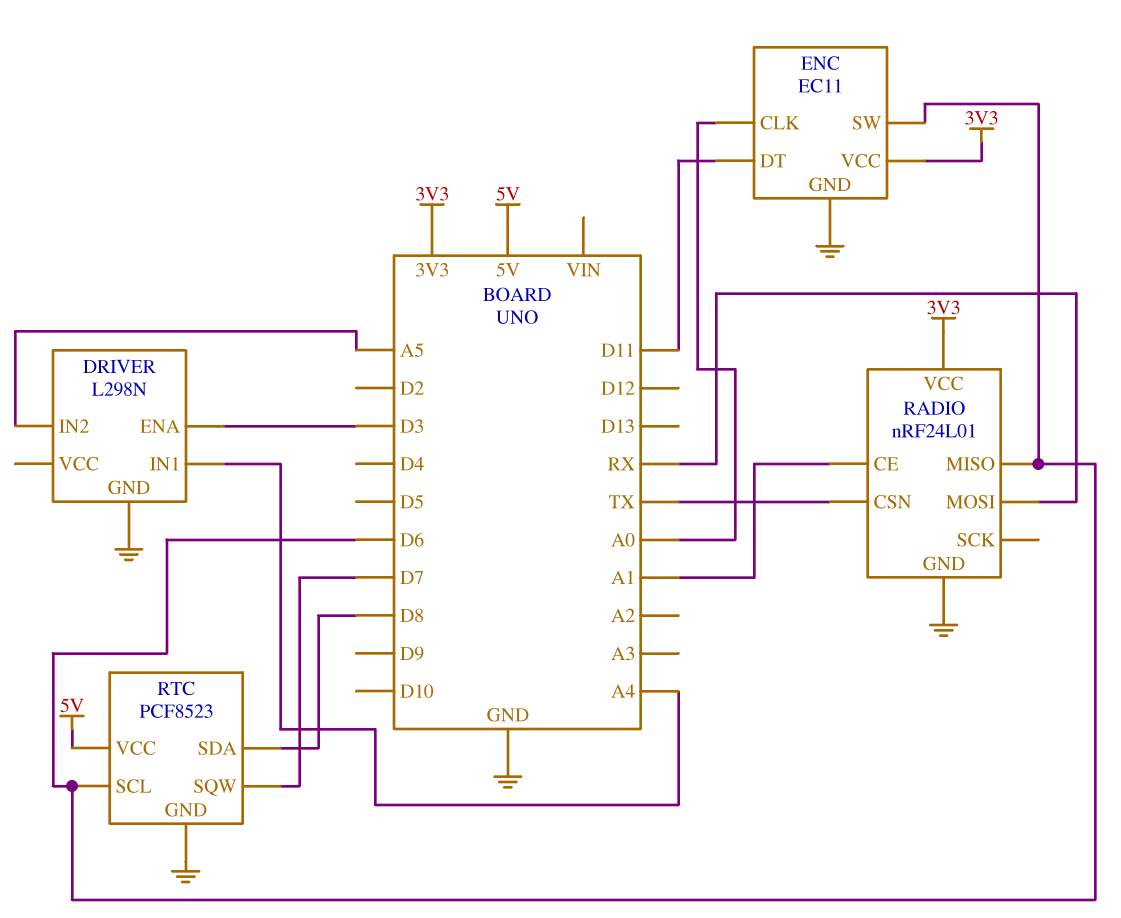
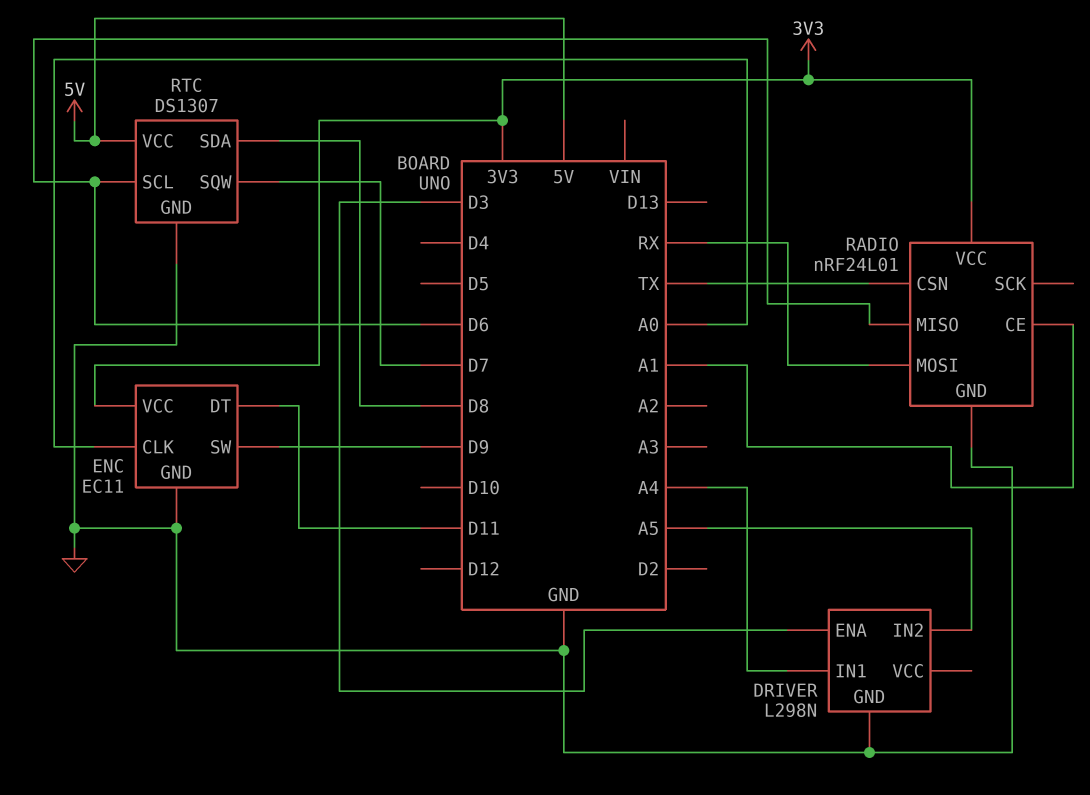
ENC pin SW: D6 -> D9
RTC: PCF8523 -> DS1307

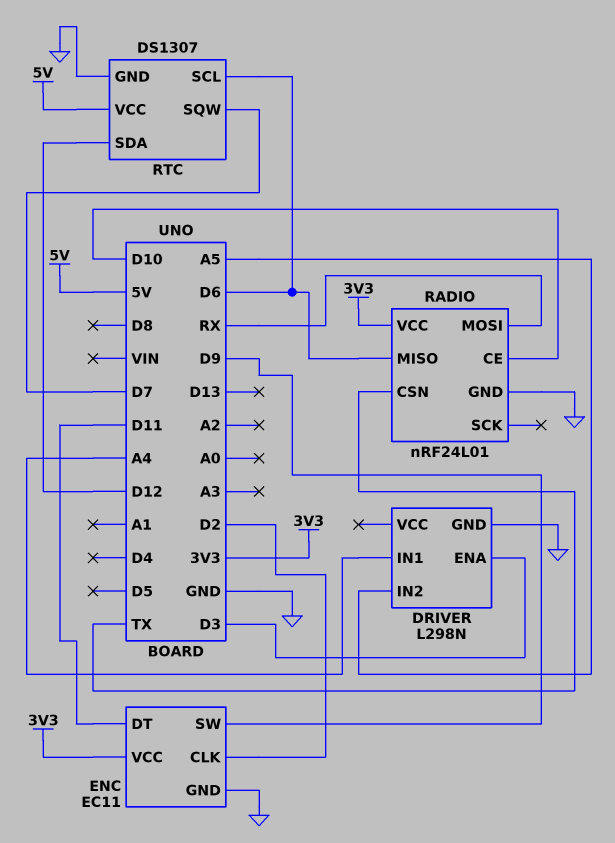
ENC pin CLK: A0 -> D2
RADIO pin CE: A1 -> D10
RTC pin SDA: D8 -> D12

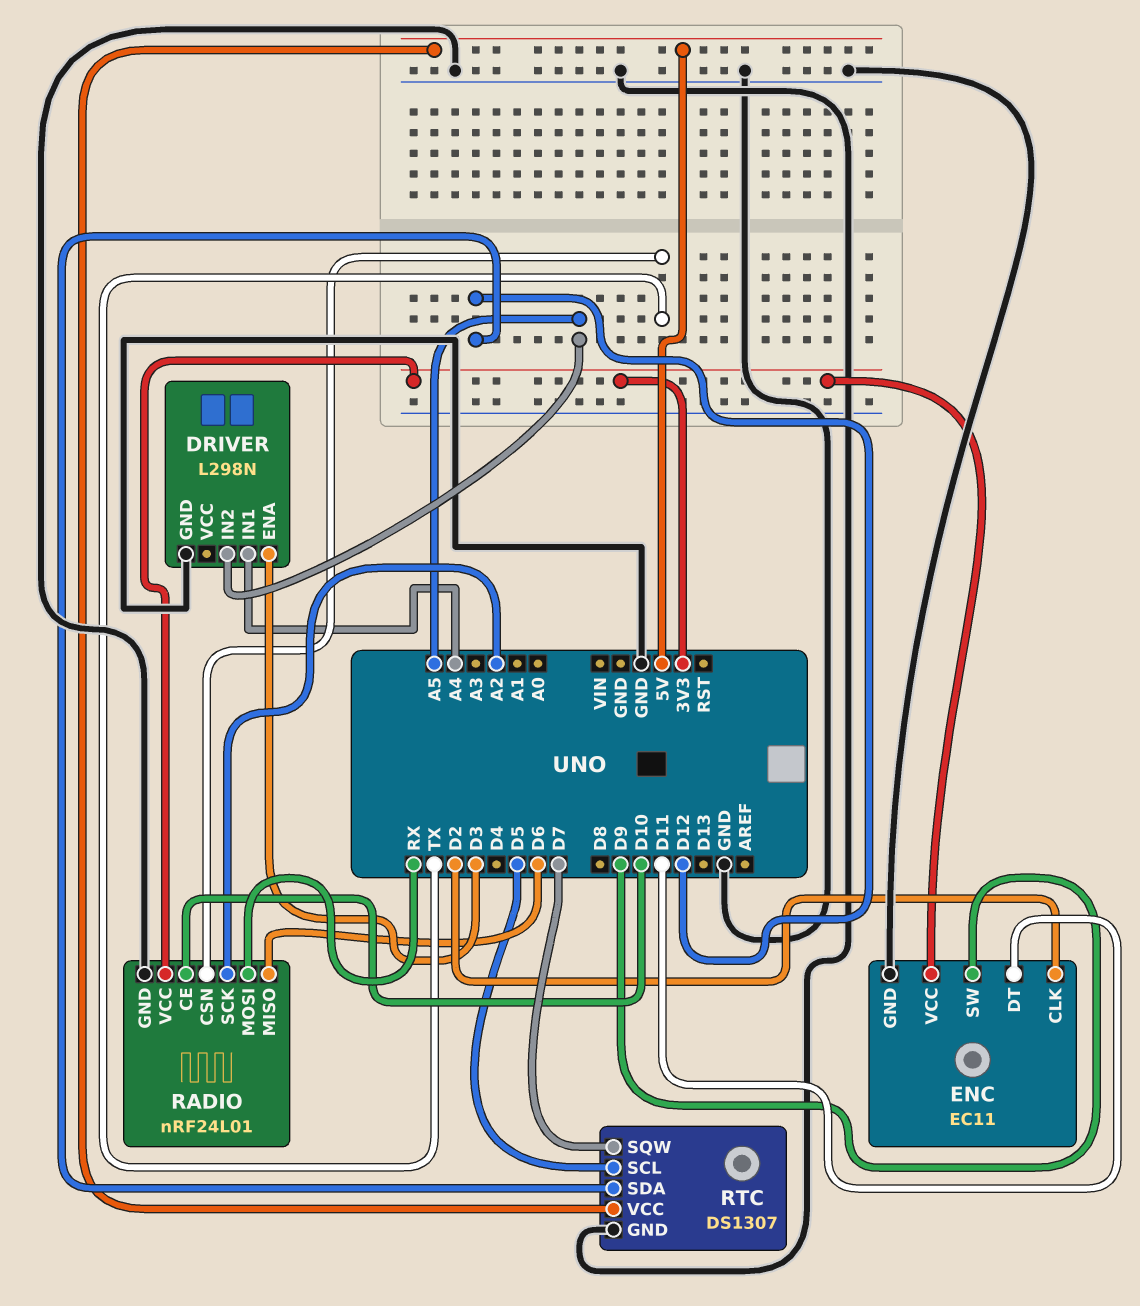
RADIO pin SCK: none -> A2
RTC pin SCL: D6 -> D5

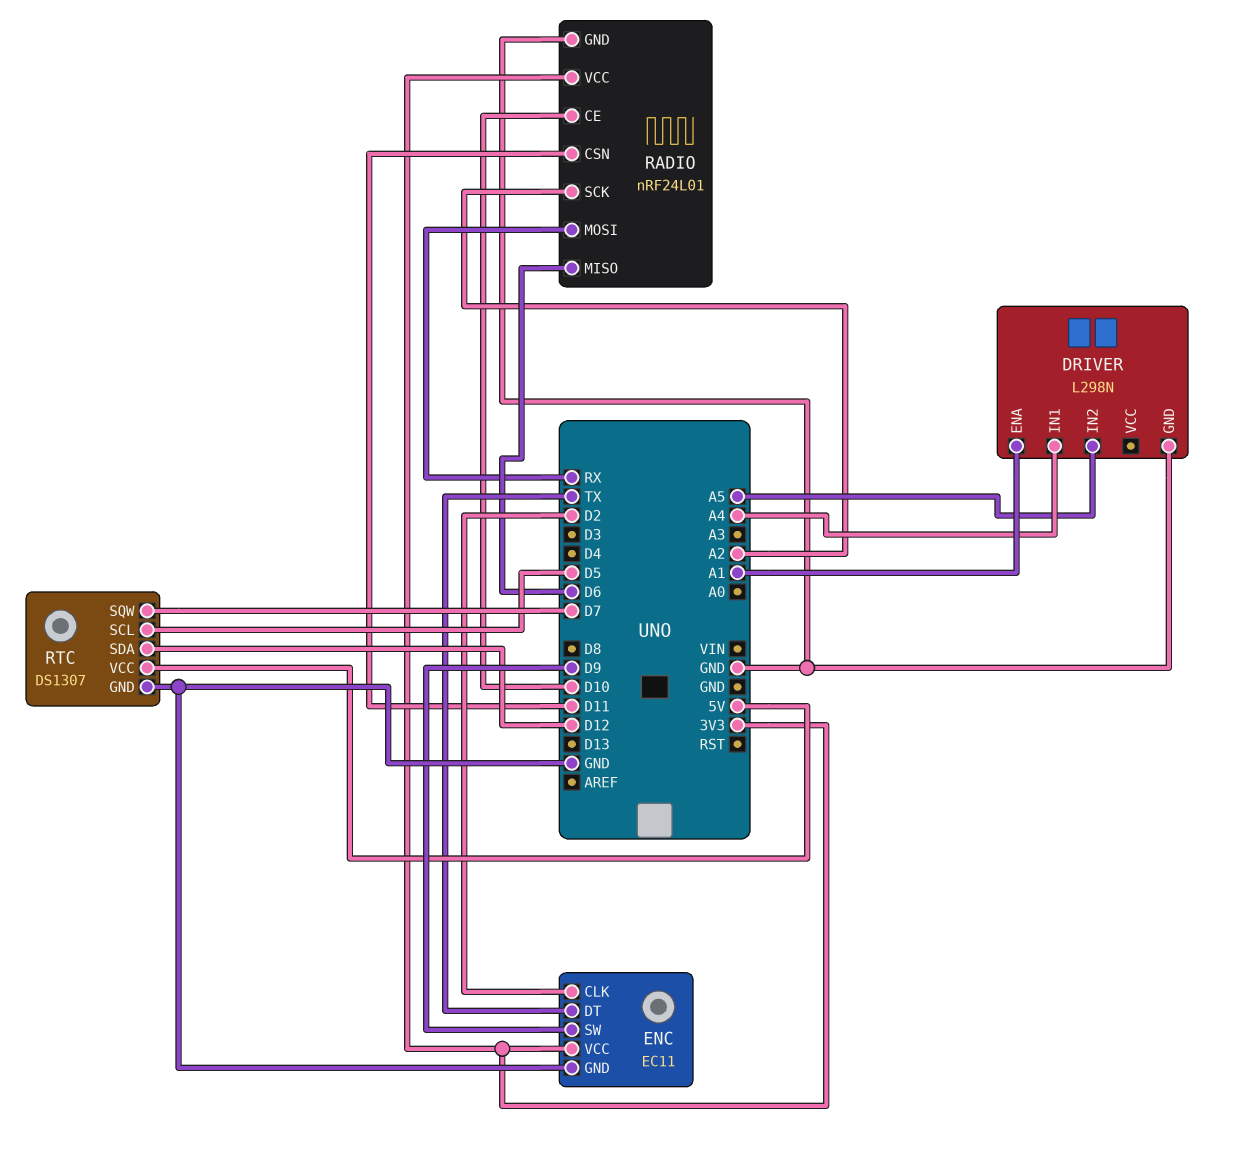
DRIVER pin ENA: D3 -> A1
ENC pin DT: D11 -> TX
RADIO pin CSN: TX -> D11

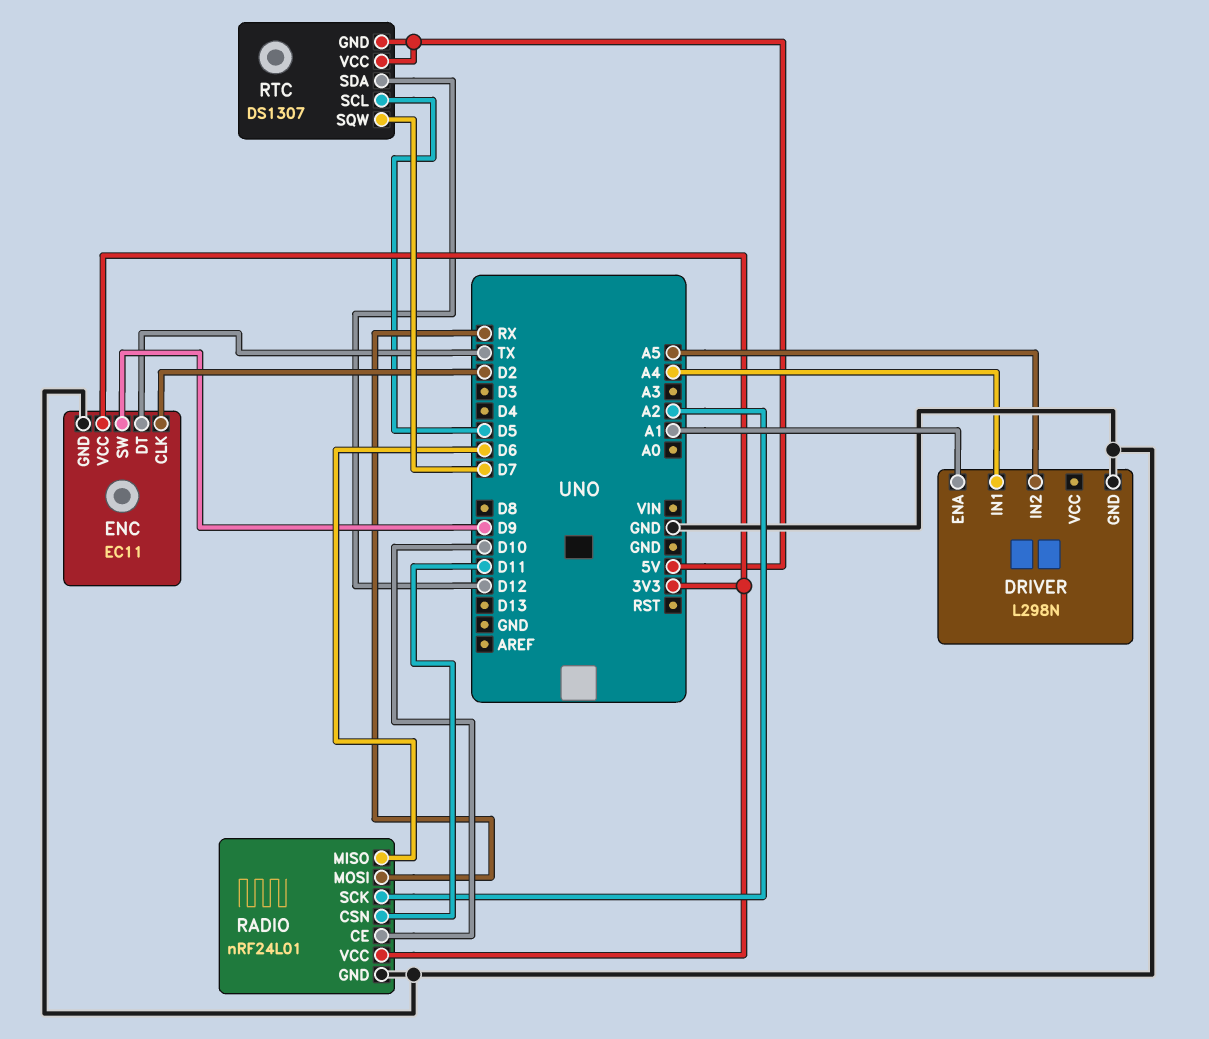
RTC pin GND: GND -> 5V

